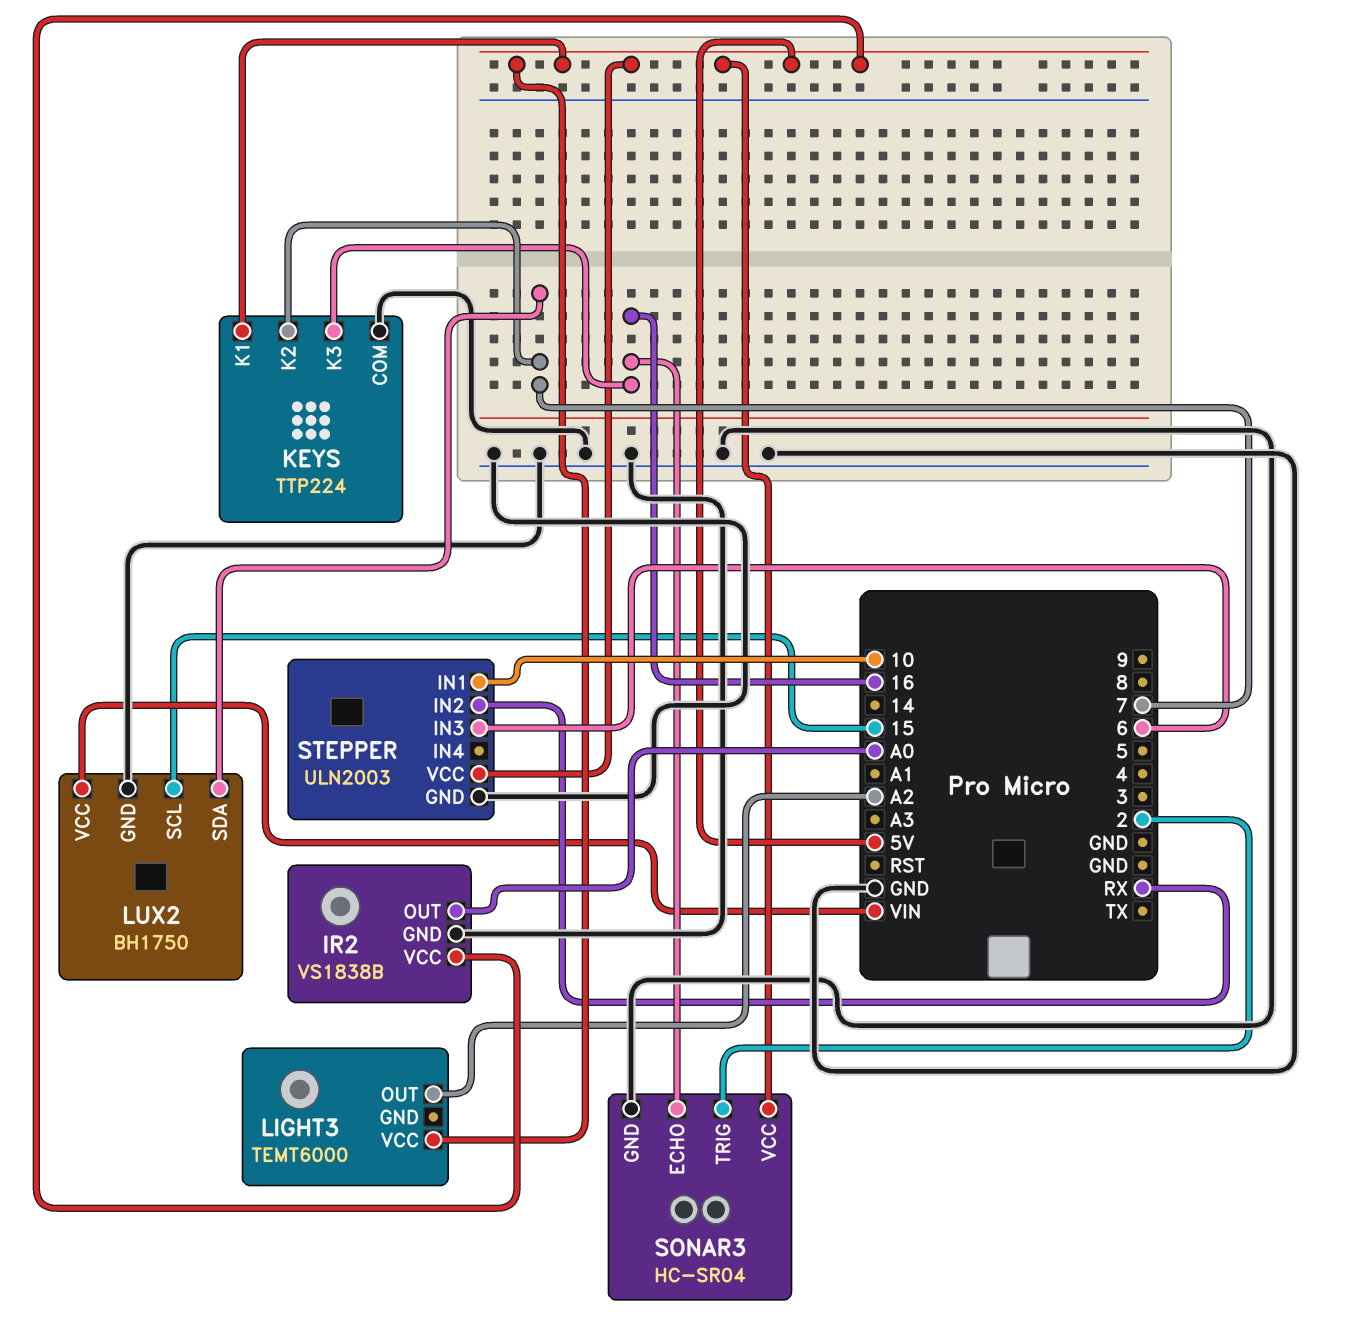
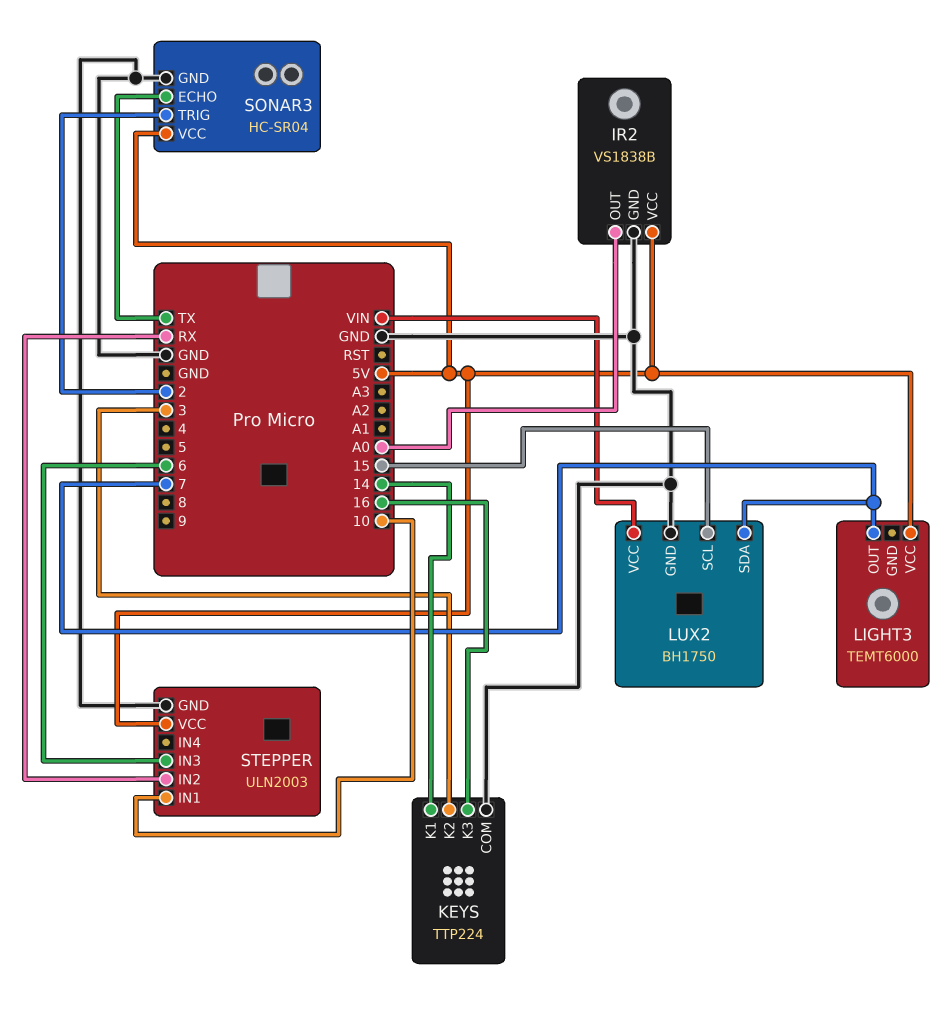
KEYS pin K1: 5V -> 14
KEYS pin K2: 7 -> 3
LIGHT3 pin OUT: A2 -> 7
SONAR3 pin ECHO: 16 -> TX

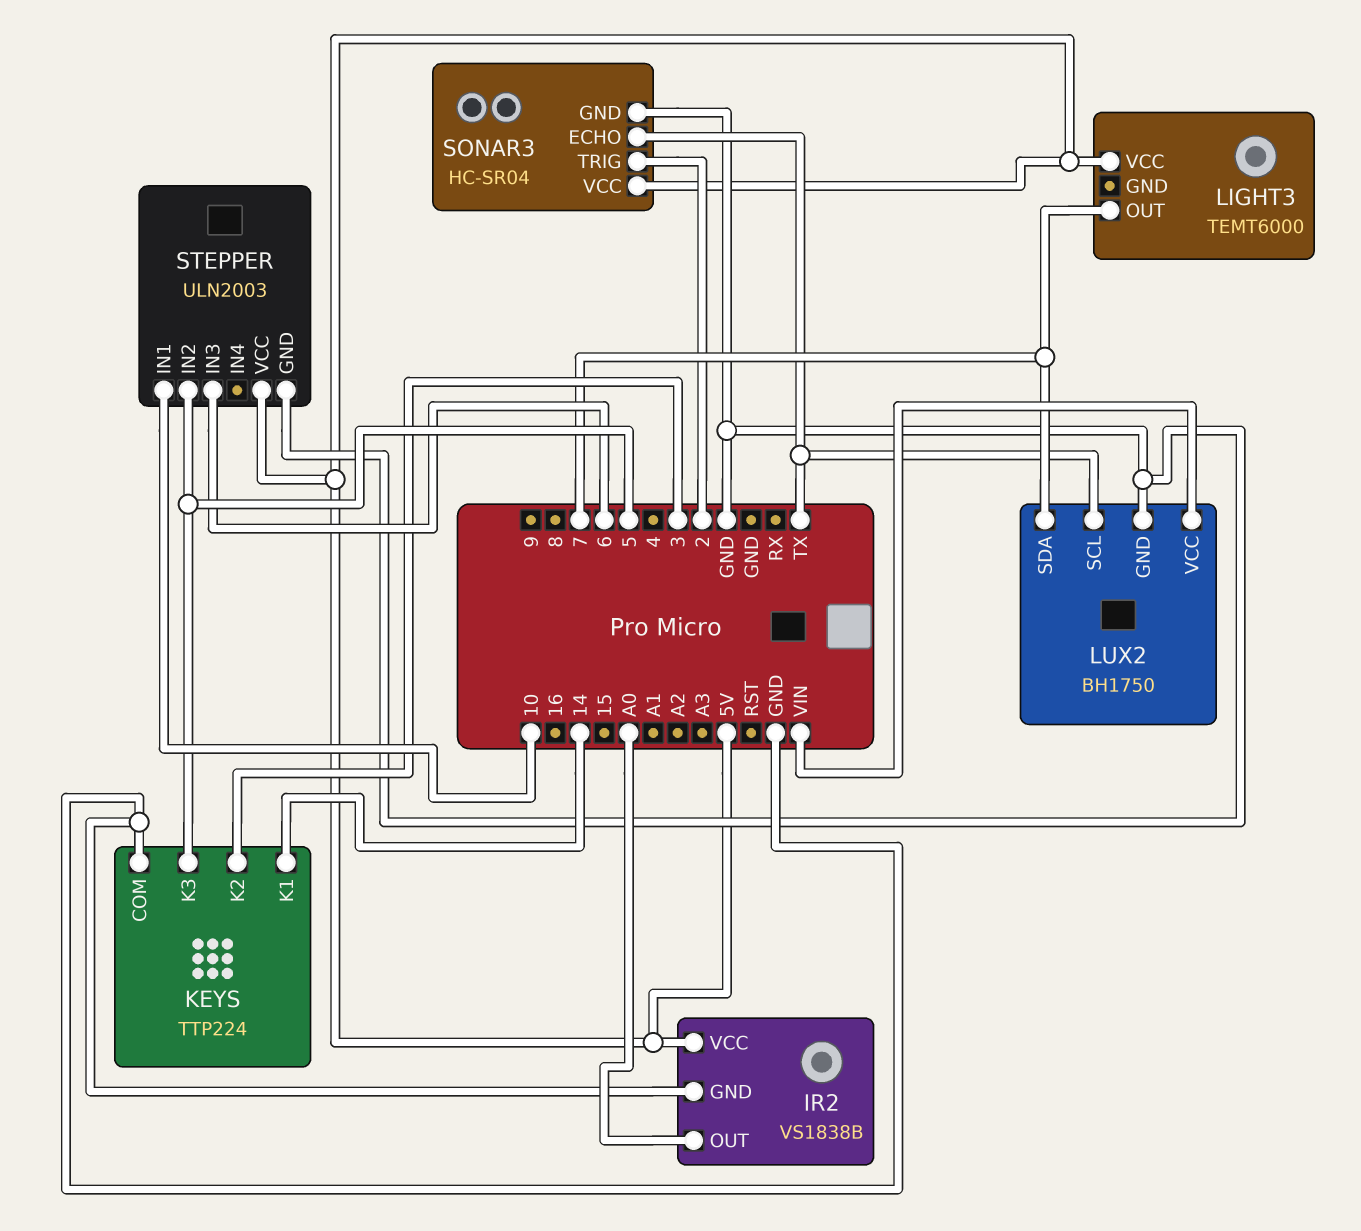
KEYS pin K3: 16 -> 5
LUX2 pin SCL: 15 -> TX
STEPPER pin IN2: RX -> 5

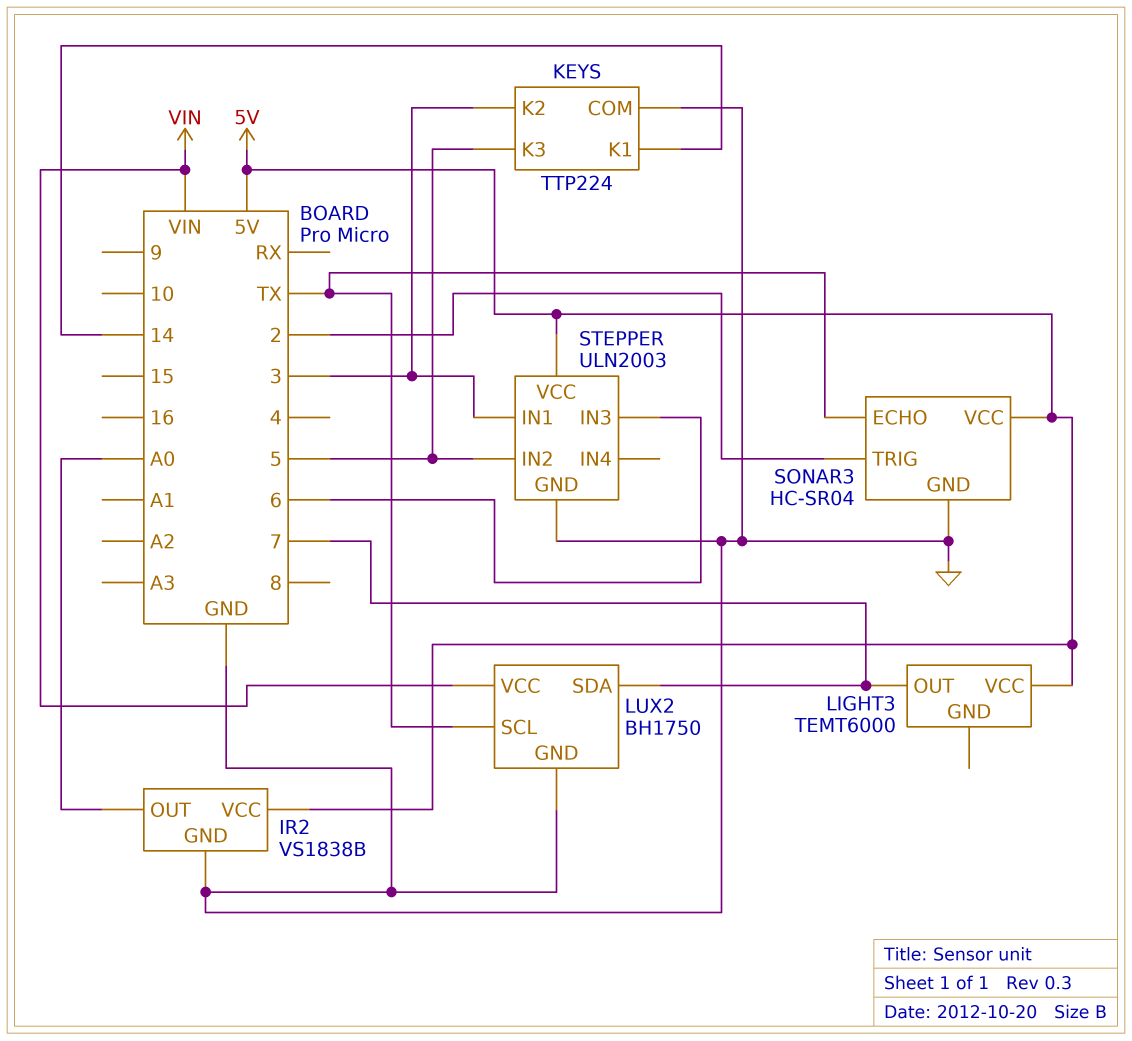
STEPPER pin IN1: 10 -> 3

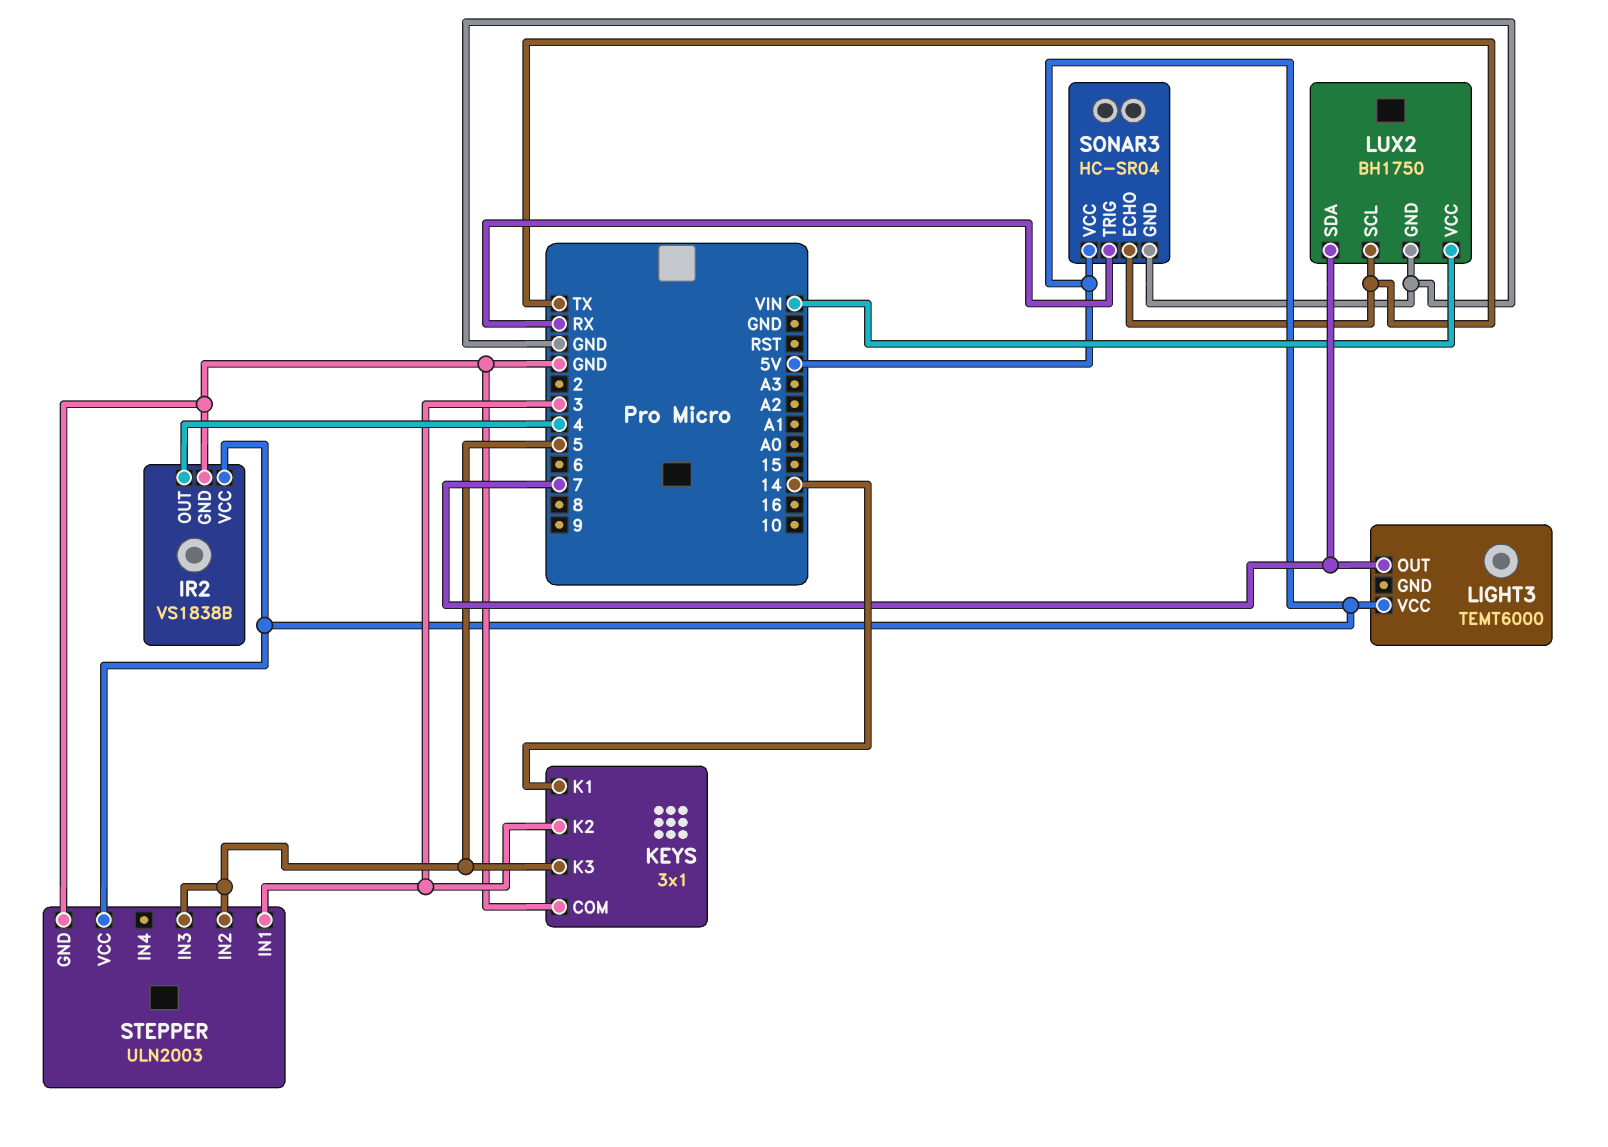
IR2 pin OUT: A0 -> 4
KEYS: TTP224 -> 3x1
SONAR3 pin TRIG: 2 -> RX
STEPPER pin IN3: 6 -> 5

